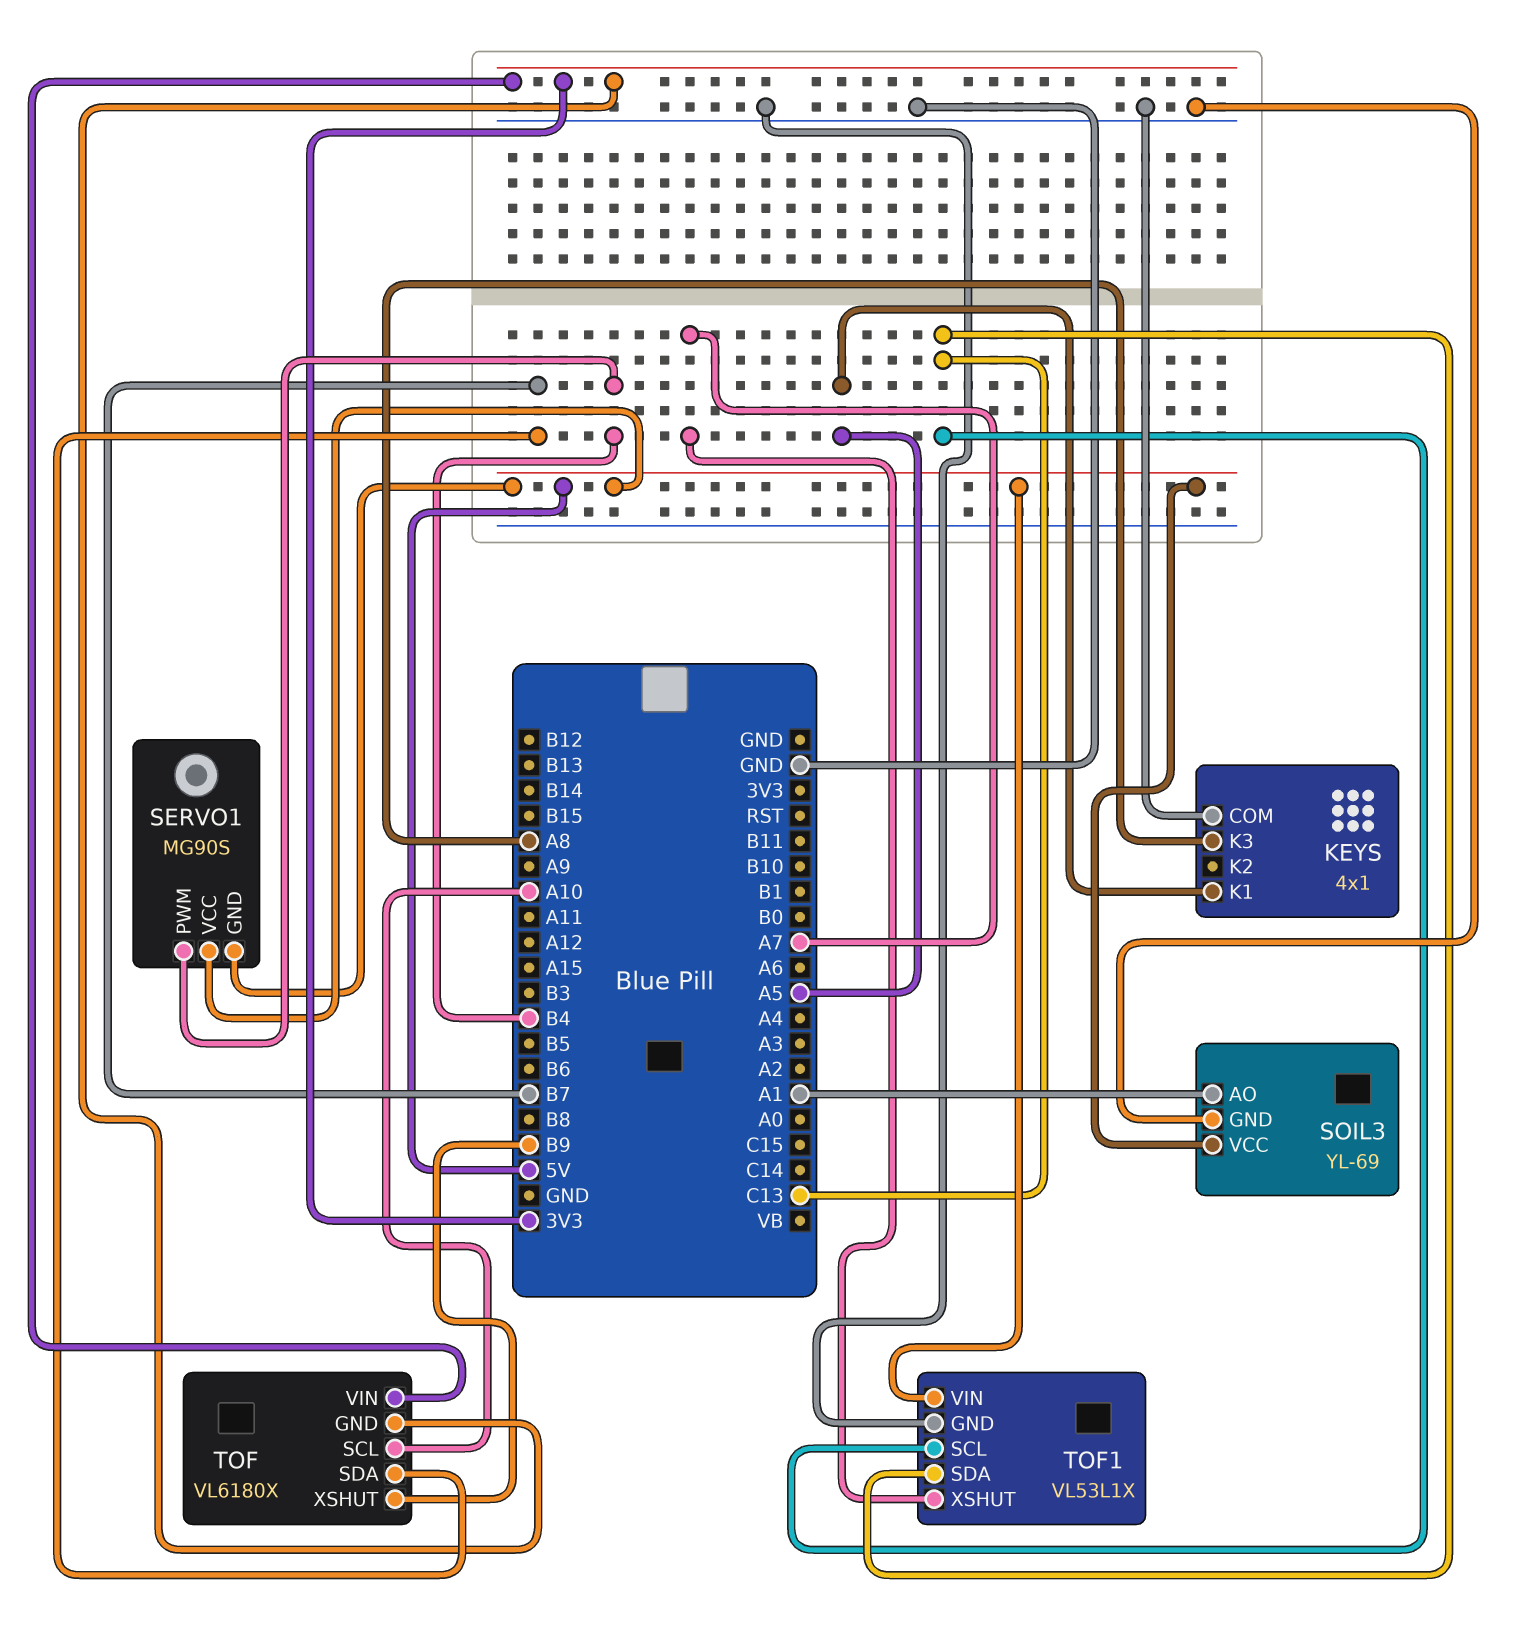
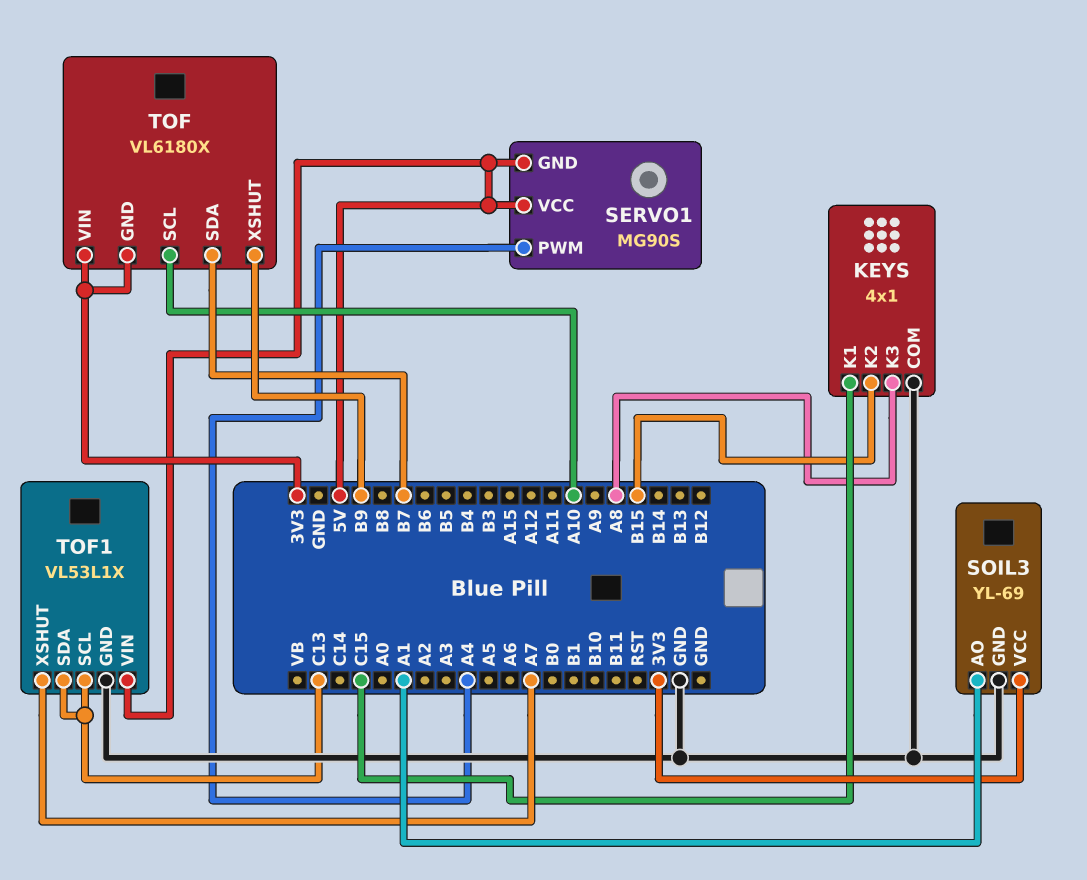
KEYS pin K1: A5 -> C15
KEYS pin K2: none -> B15
SERVO1 pin PWM: B4 -> A4
SOIL3 pin VCC: 5V -> 3V3

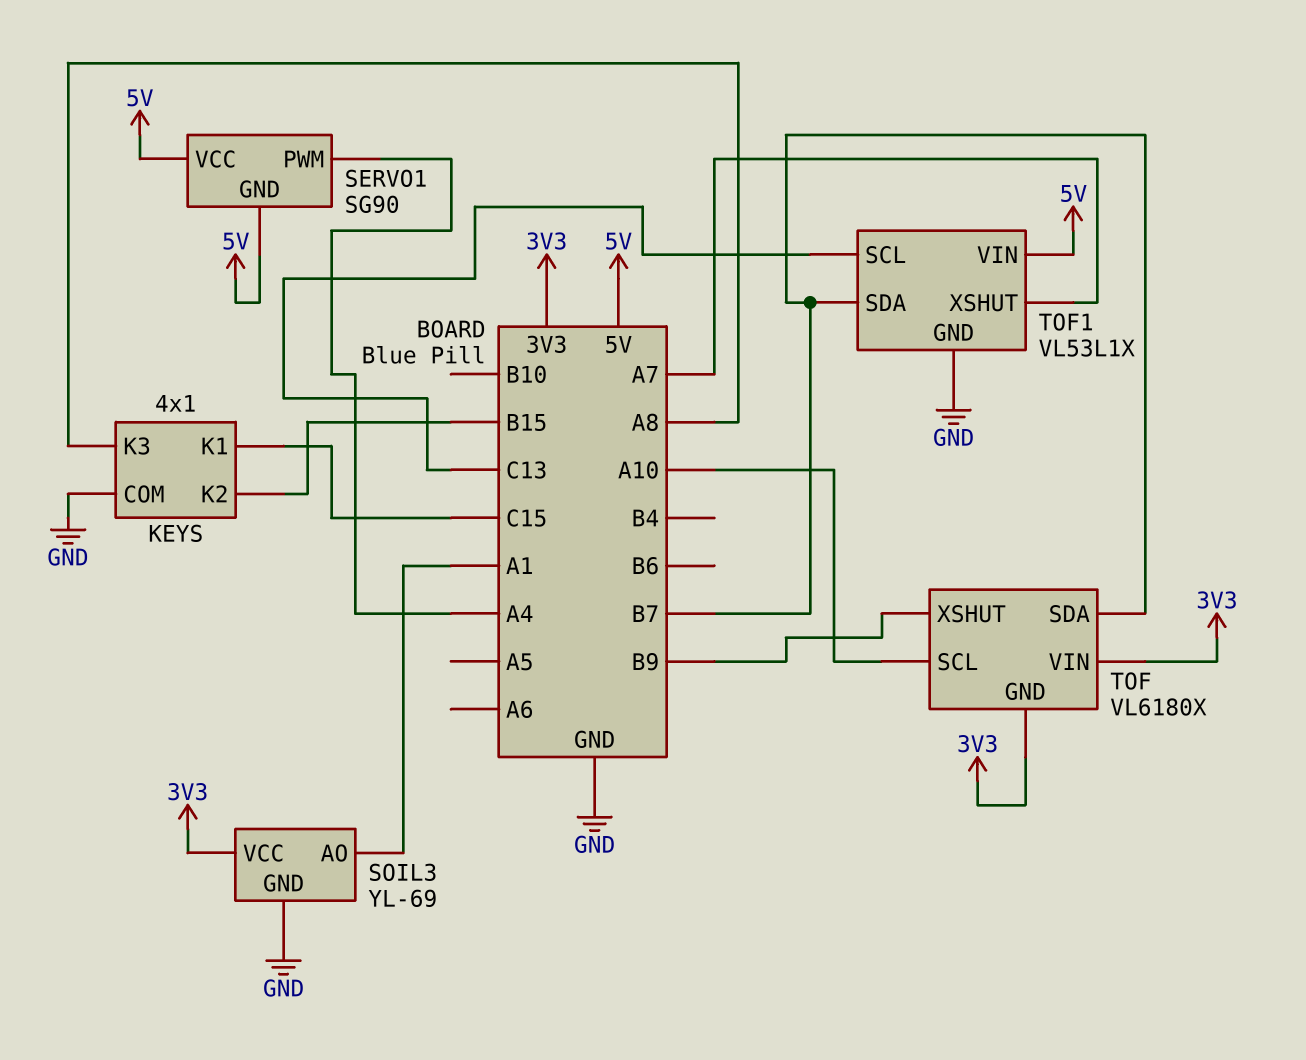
SERVO1: MG90S -> SG90
TOF1 pin SDA: C13 -> B7

